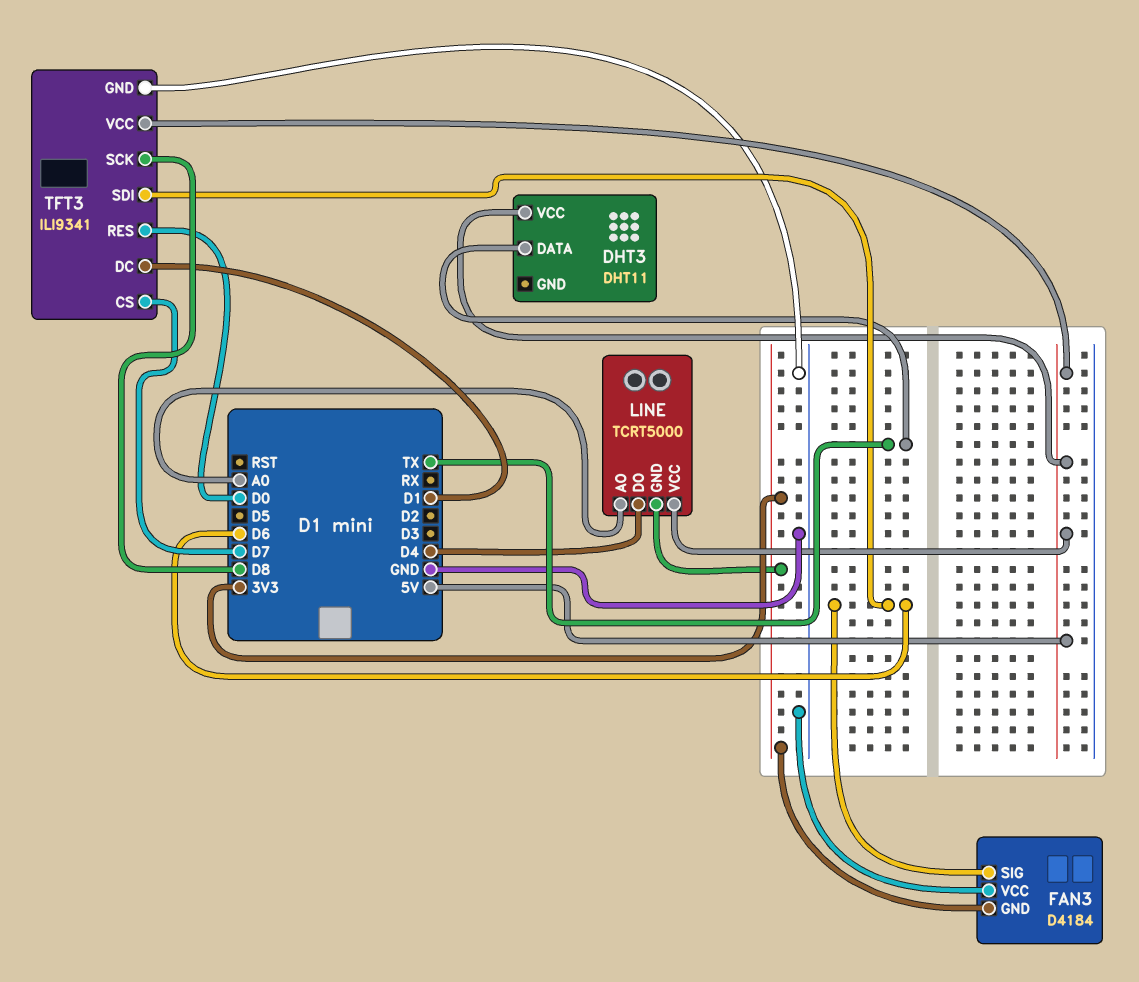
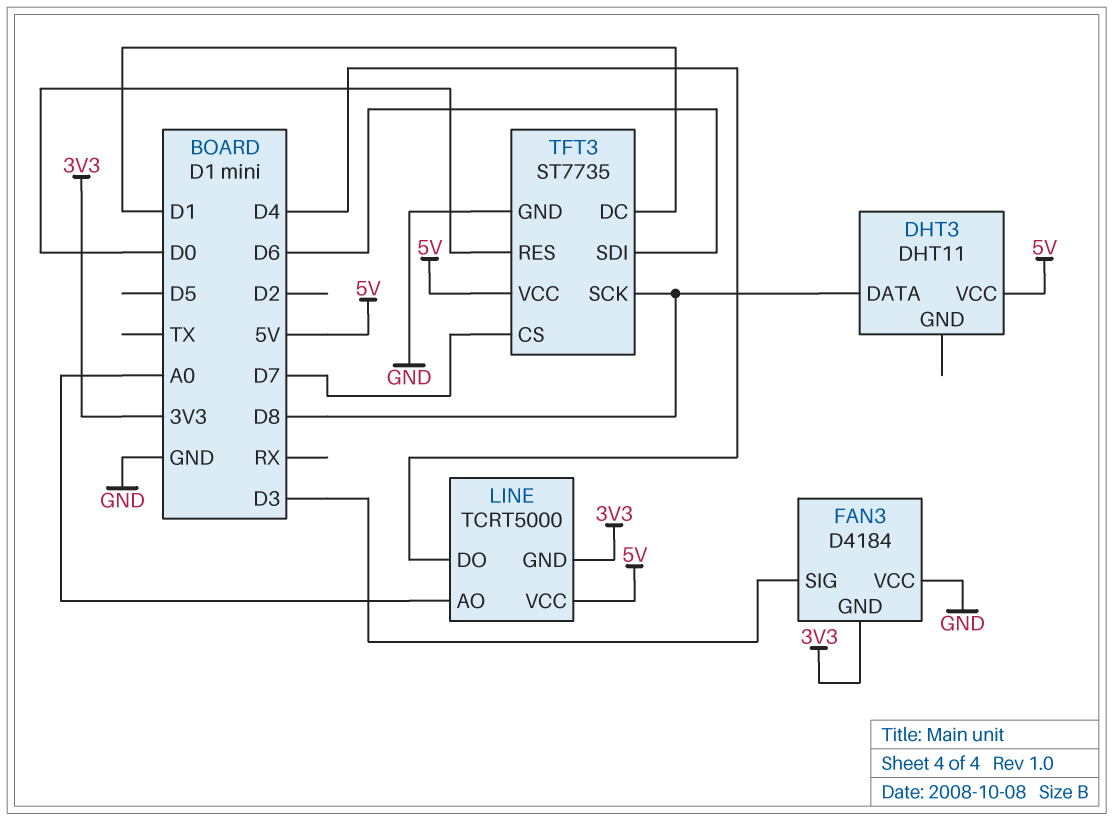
DHT3 pin DATA: TX -> D8
FAN3 pin SIG: D6 -> D3
TFT3: ILI9341 -> ST7735

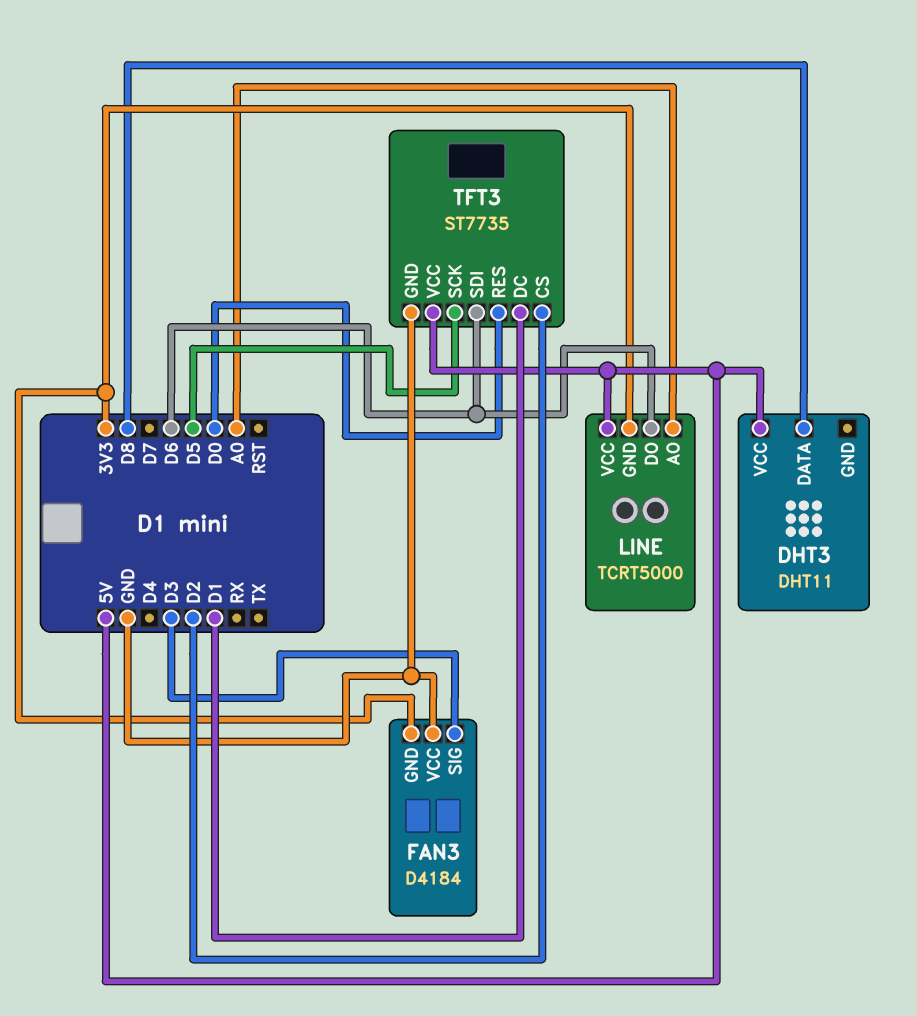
LINE pin DO: D4 -> D6
TFT3 pin CS: D7 -> D2
TFT3 pin SCK: D8 -> D5

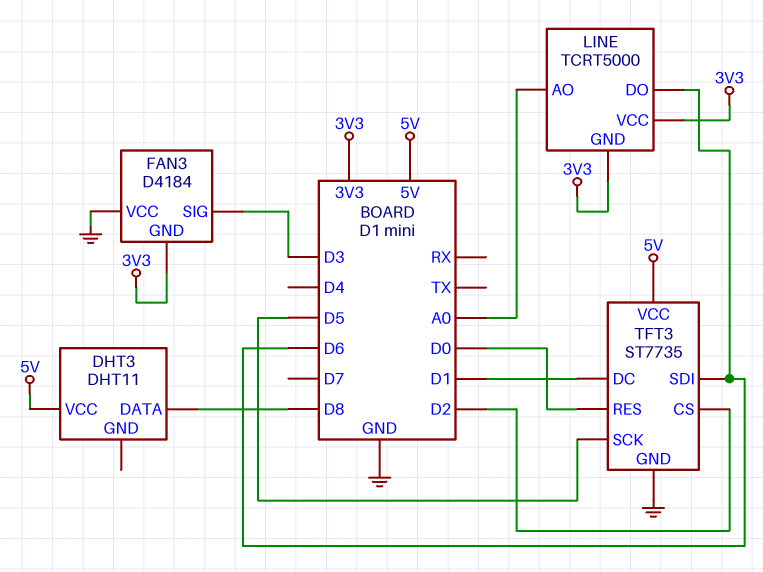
LINE pin VCC: 5V -> 3V3

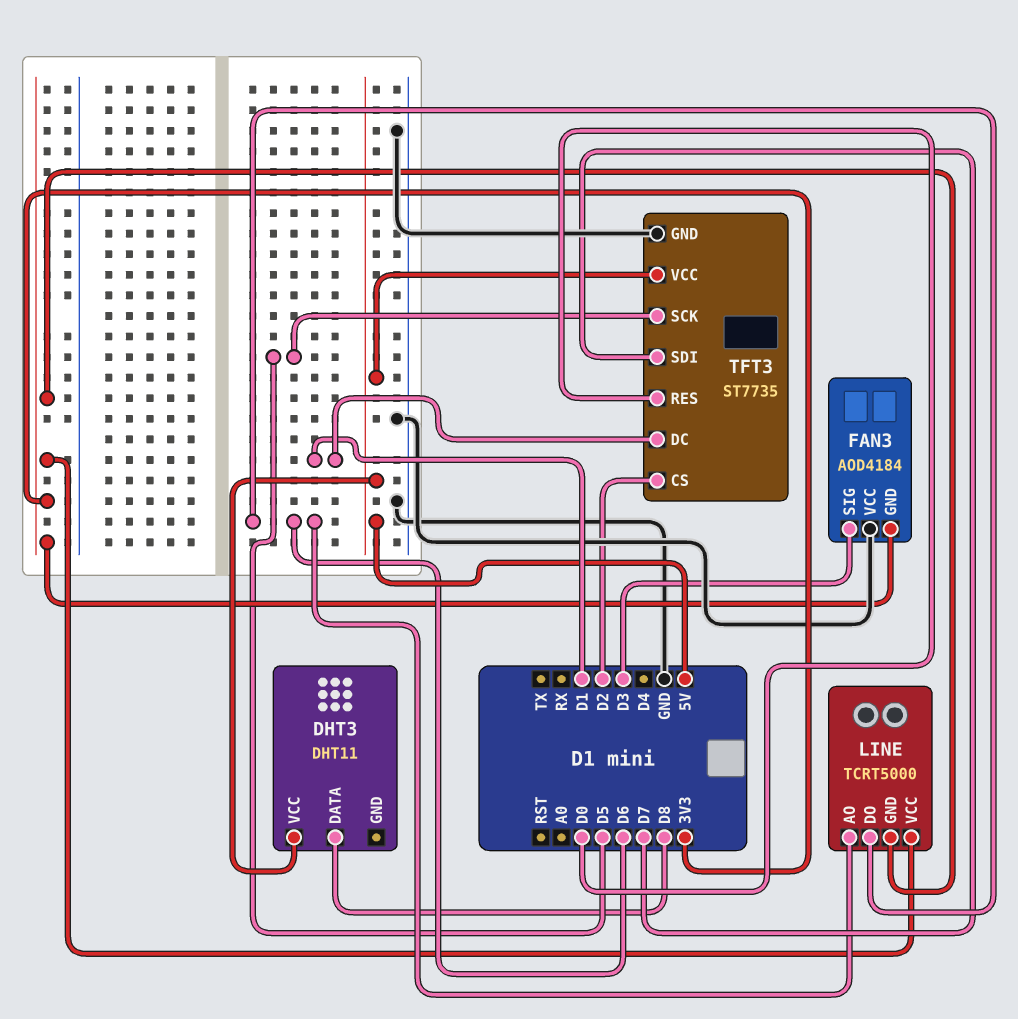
FAN3: D4184 -> AOD4184
LINE pin AO: A0 -> D6
TFT3 pin SDI: D6 -> D7

